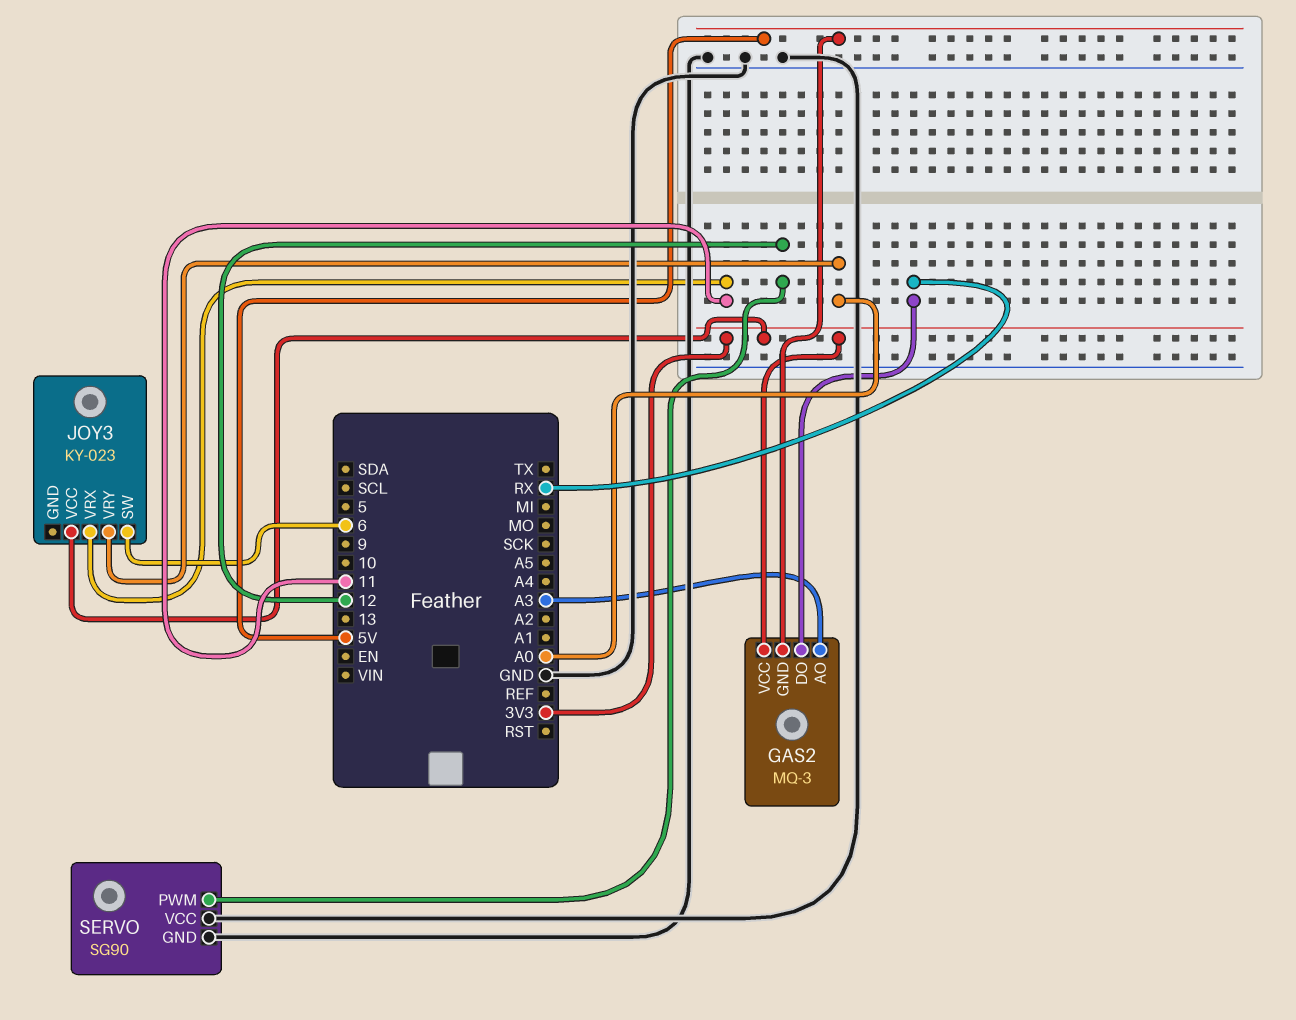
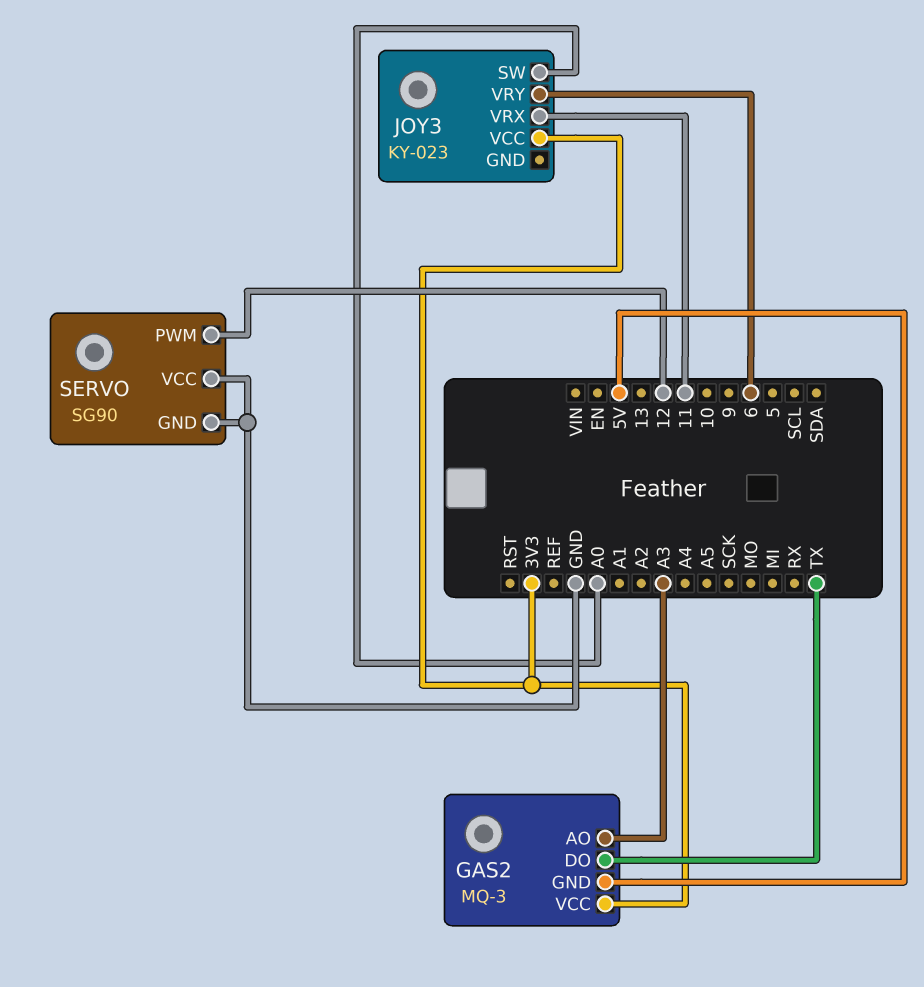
GAS2 pin DO: RX -> TX
JOY3 pin SW: 6 -> A0
JOY3 pin VRY: A0 -> 6

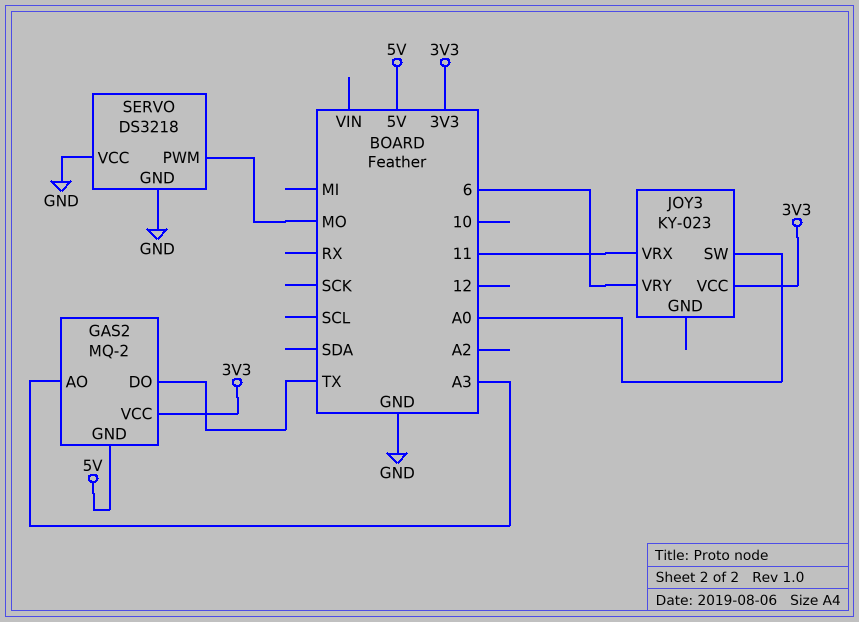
GAS2: MQ-3 -> MQ-2
SERVO: SG90 -> DS3218
SERVO pin PWM: 12 -> MO

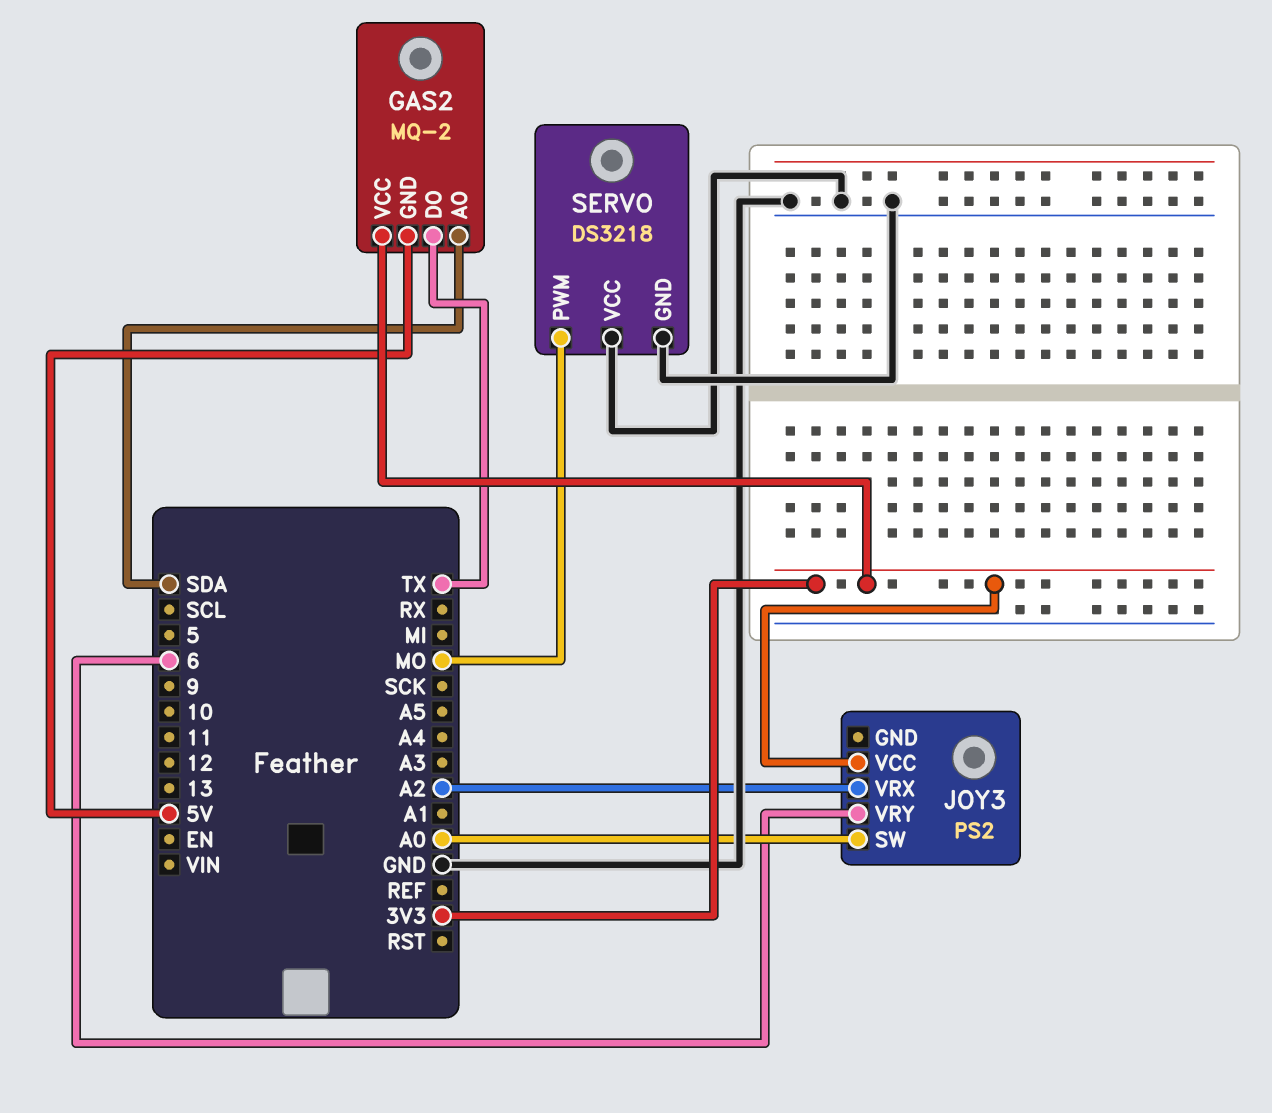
GAS2 pin AO: A3 -> SDA
JOY3: KY-023 -> PS2
JOY3 pin VRX: 11 -> A2

